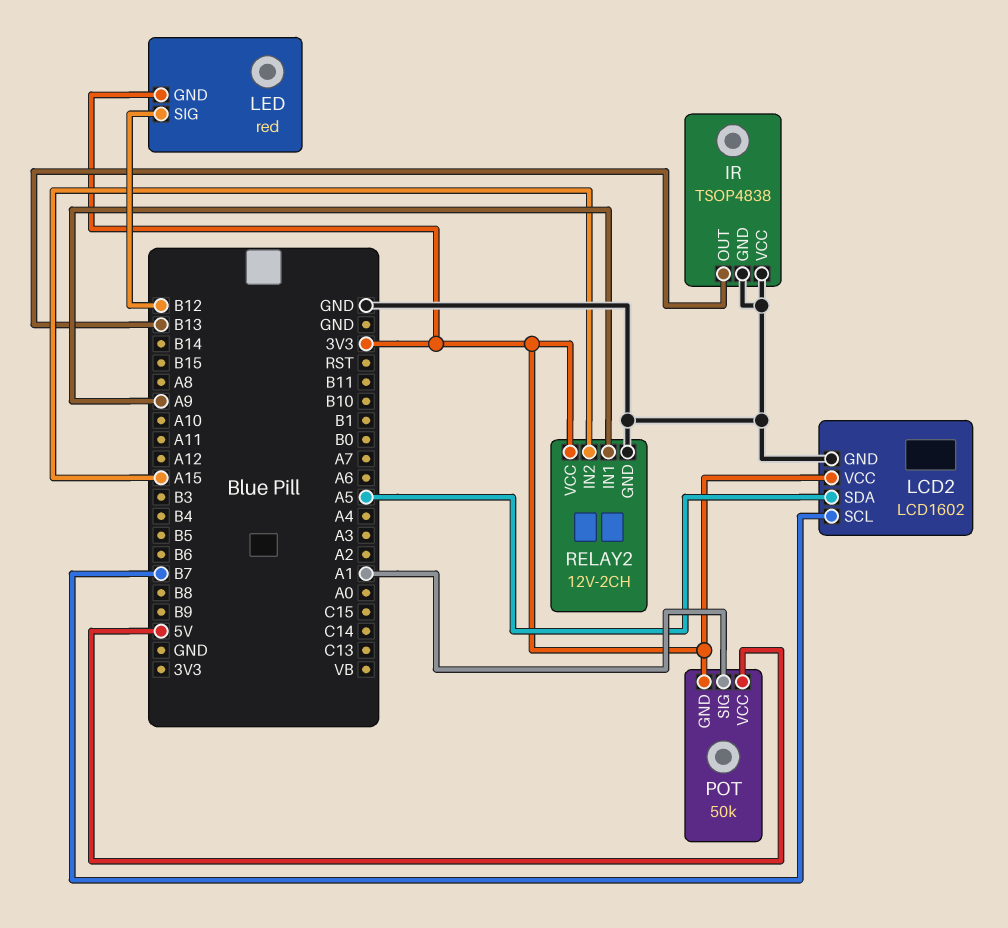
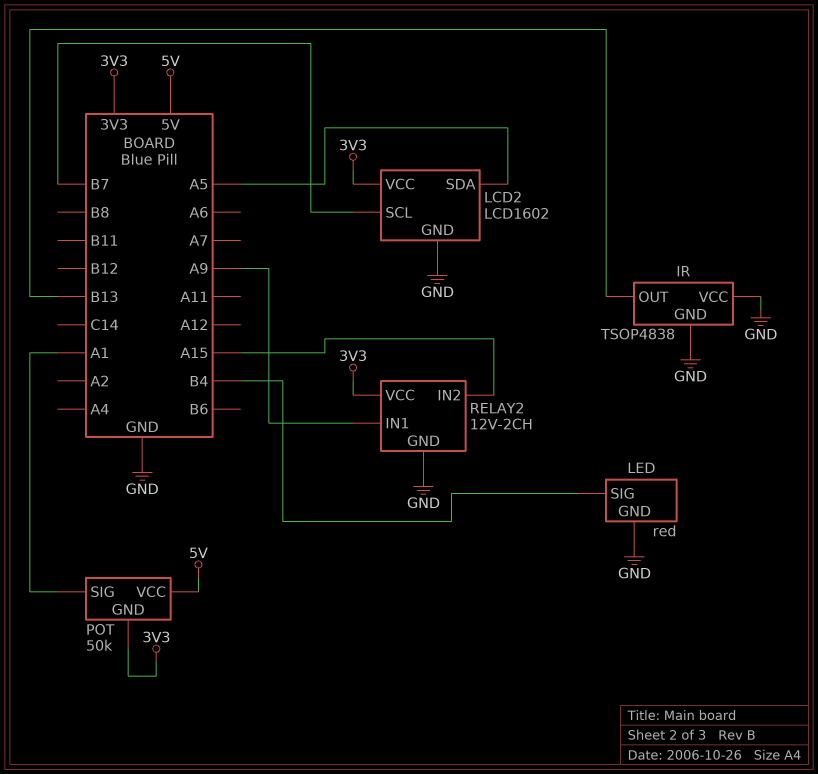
LED pin GND: 3V3 -> GND
LED pin SIG: B12 -> B4

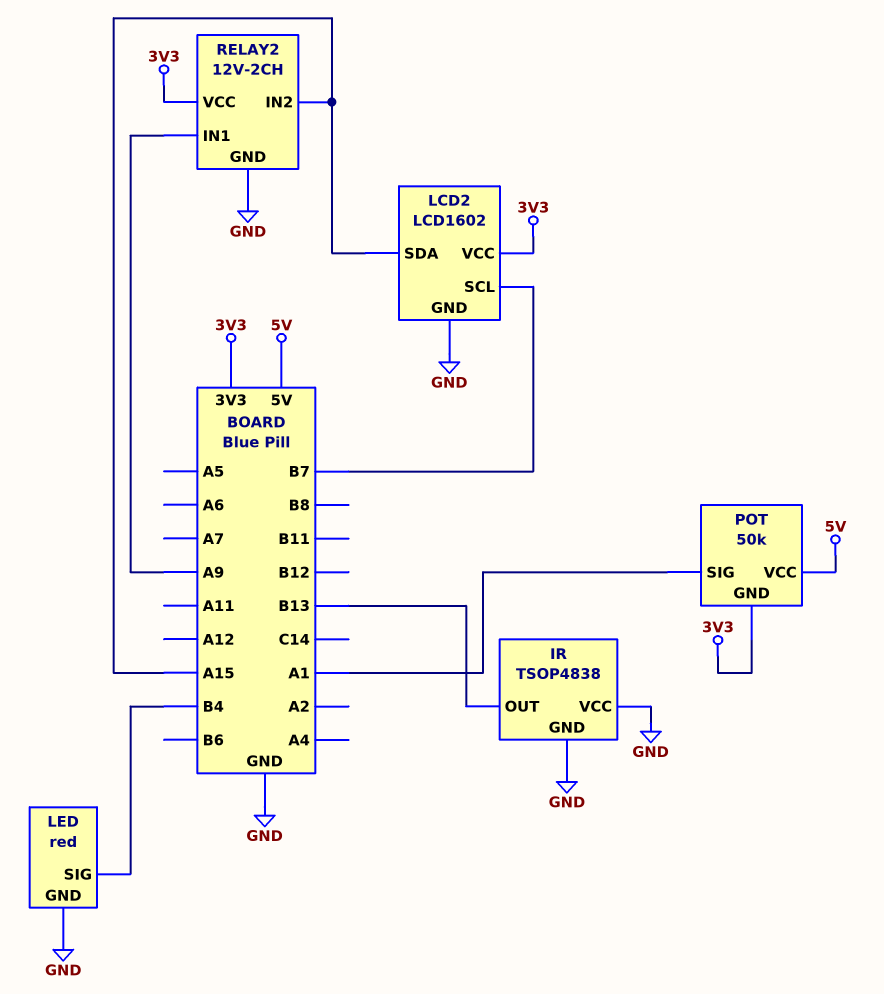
LCD2 pin SDA: A5 -> A15

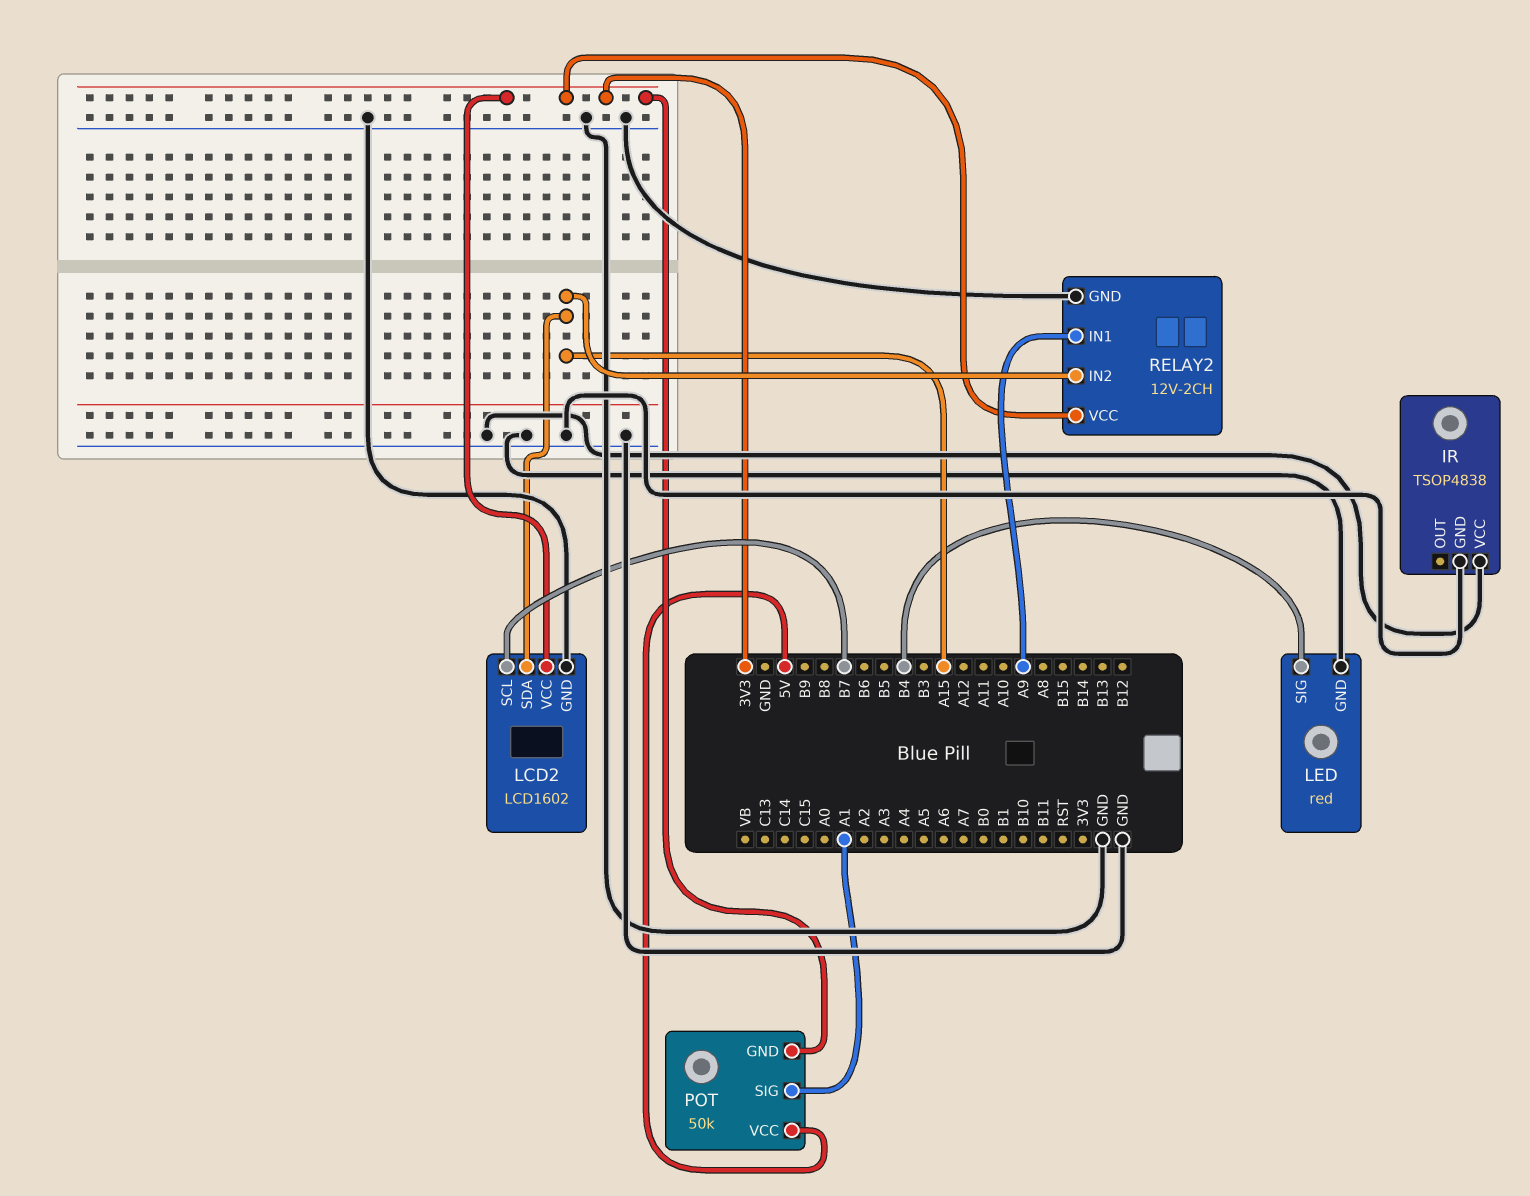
IR pin OUT: B13 -> none

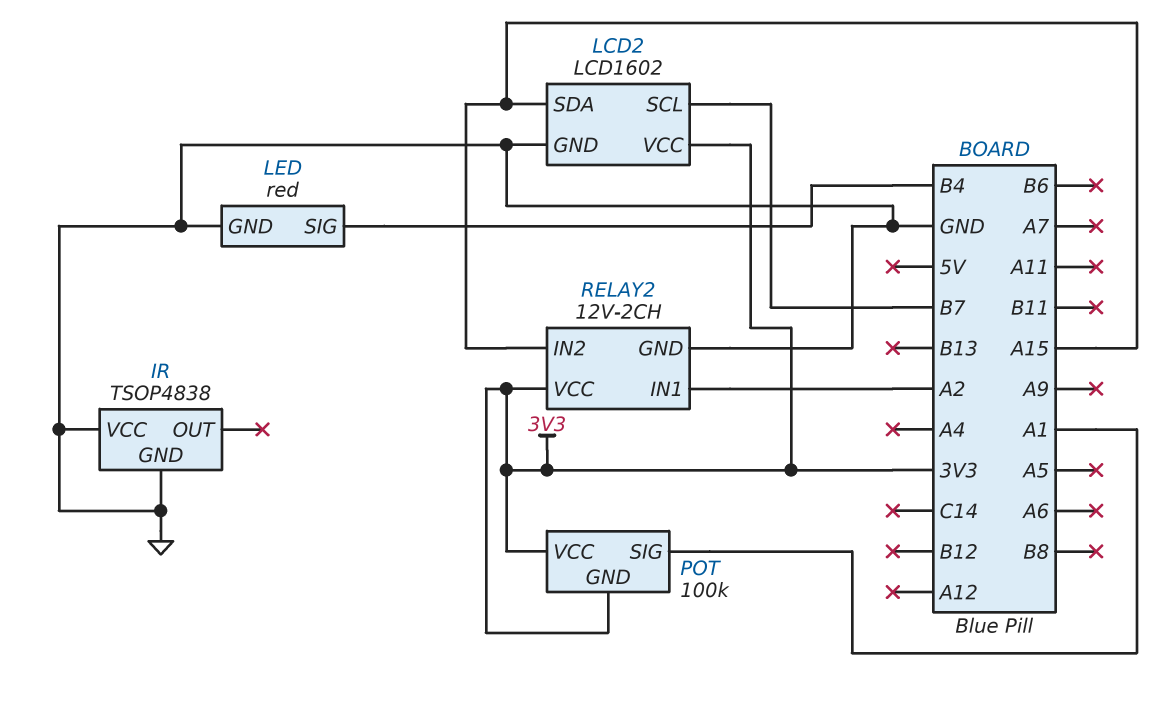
POT: 50k -> 100k
POT pin VCC: 5V -> 3V3
RELAY2 pin IN1: A9 -> A2

